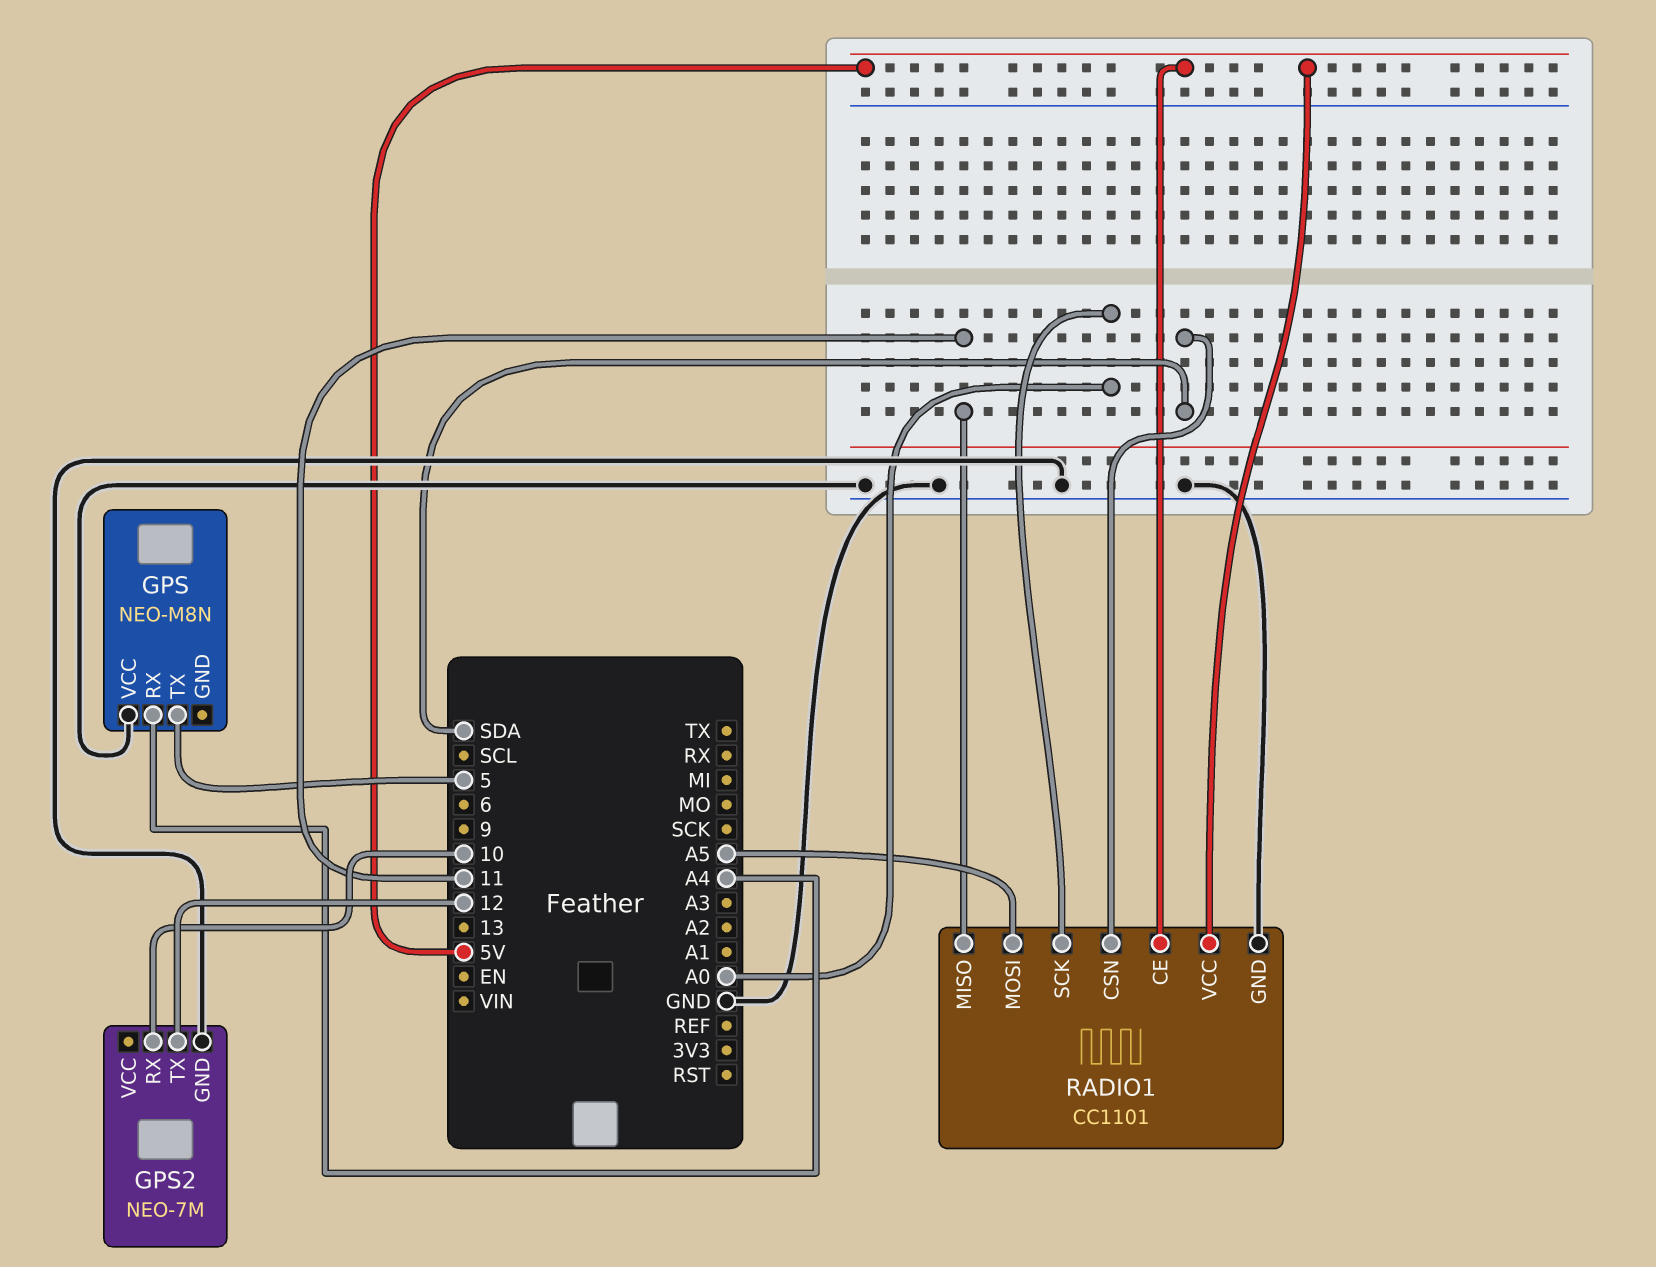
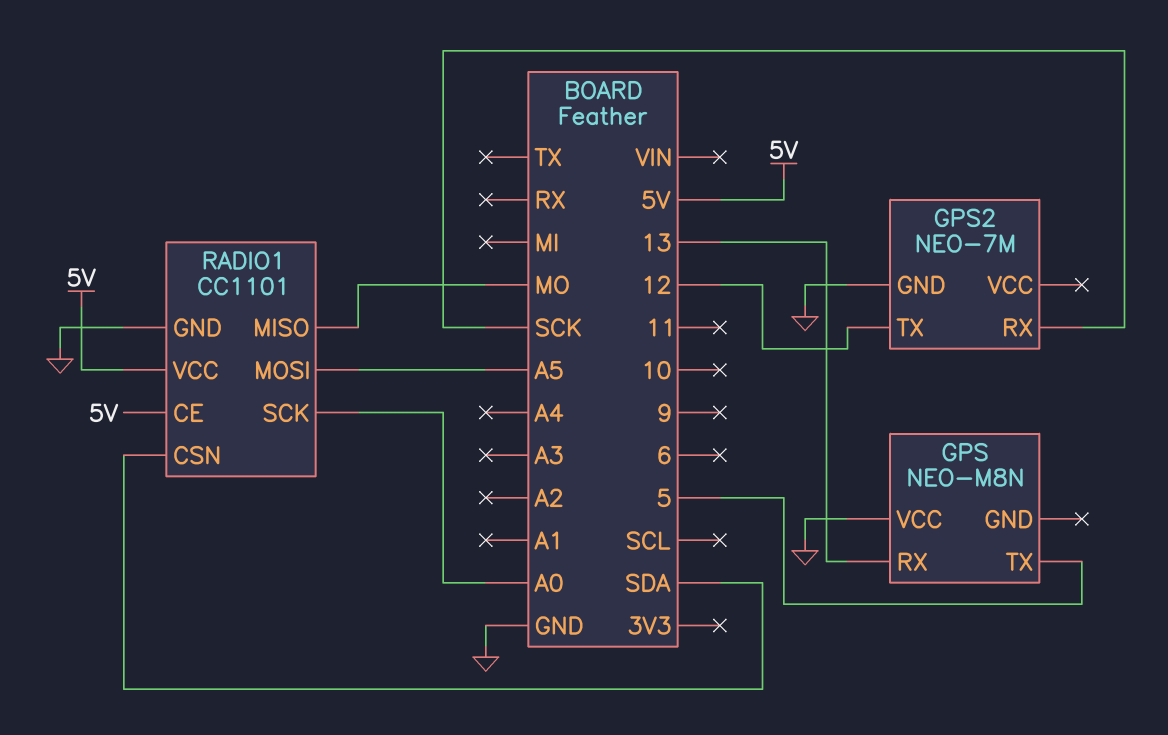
GPS pin RX: A4 -> 13
GPS2 pin RX: 10 -> SCK
RADIO1 pin MISO: 11 -> MO

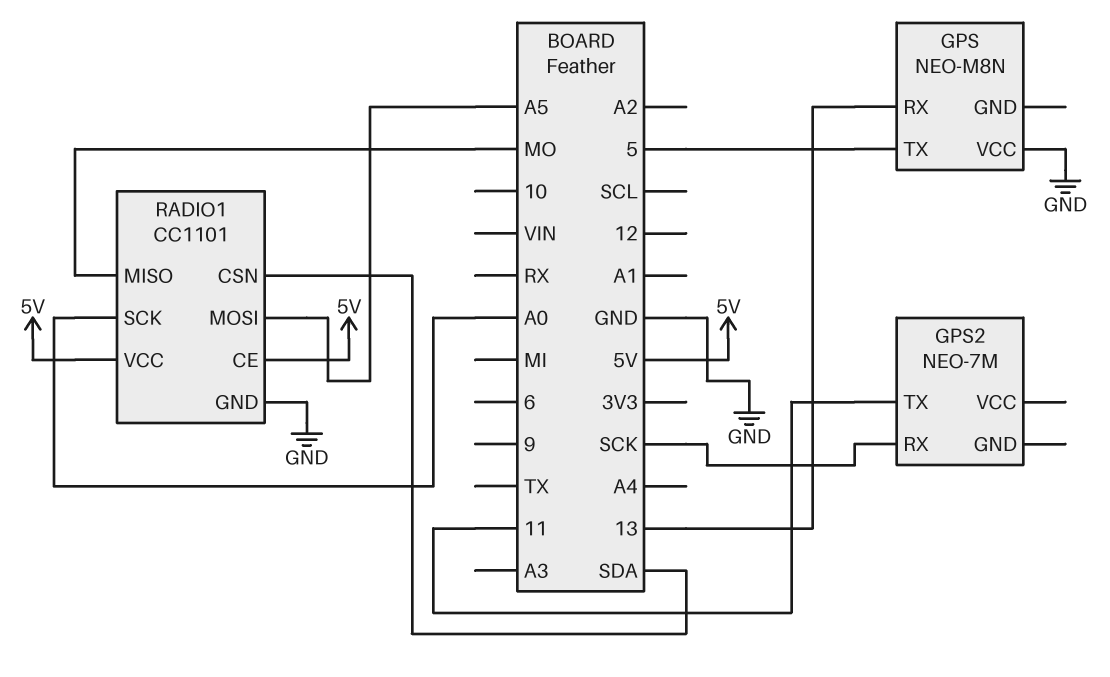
GPS2 pin GND: GND -> none
GPS2 pin TX: 12 -> 11

